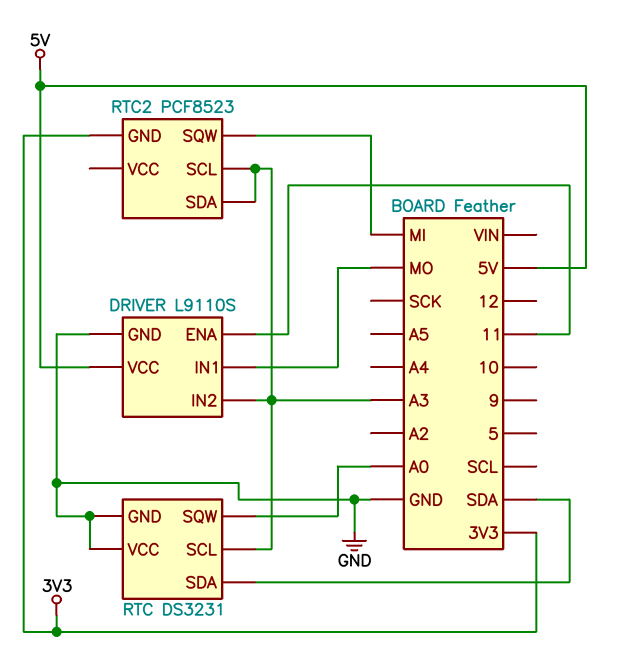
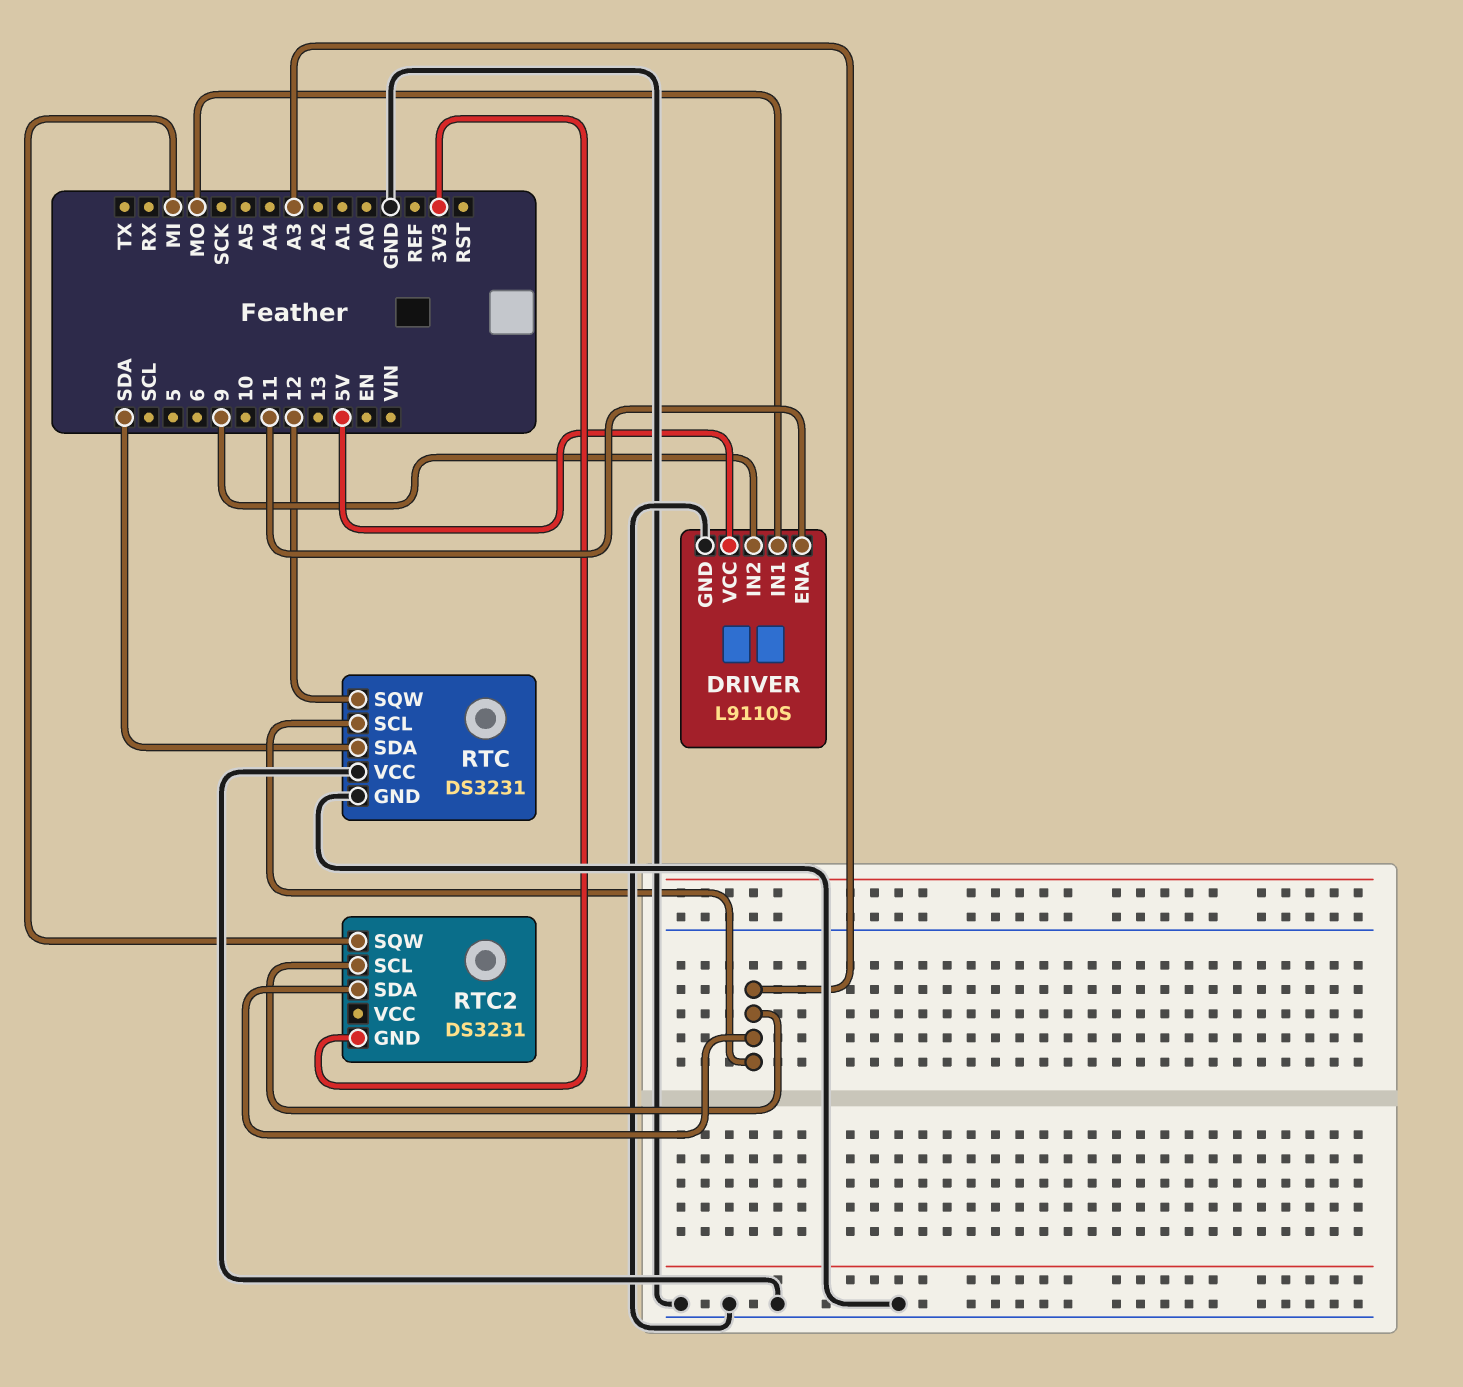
DRIVER pin IN2: A3 -> 9
RTC pin SQW: A0 -> 12
RTC2: PCF8523 -> DS3231

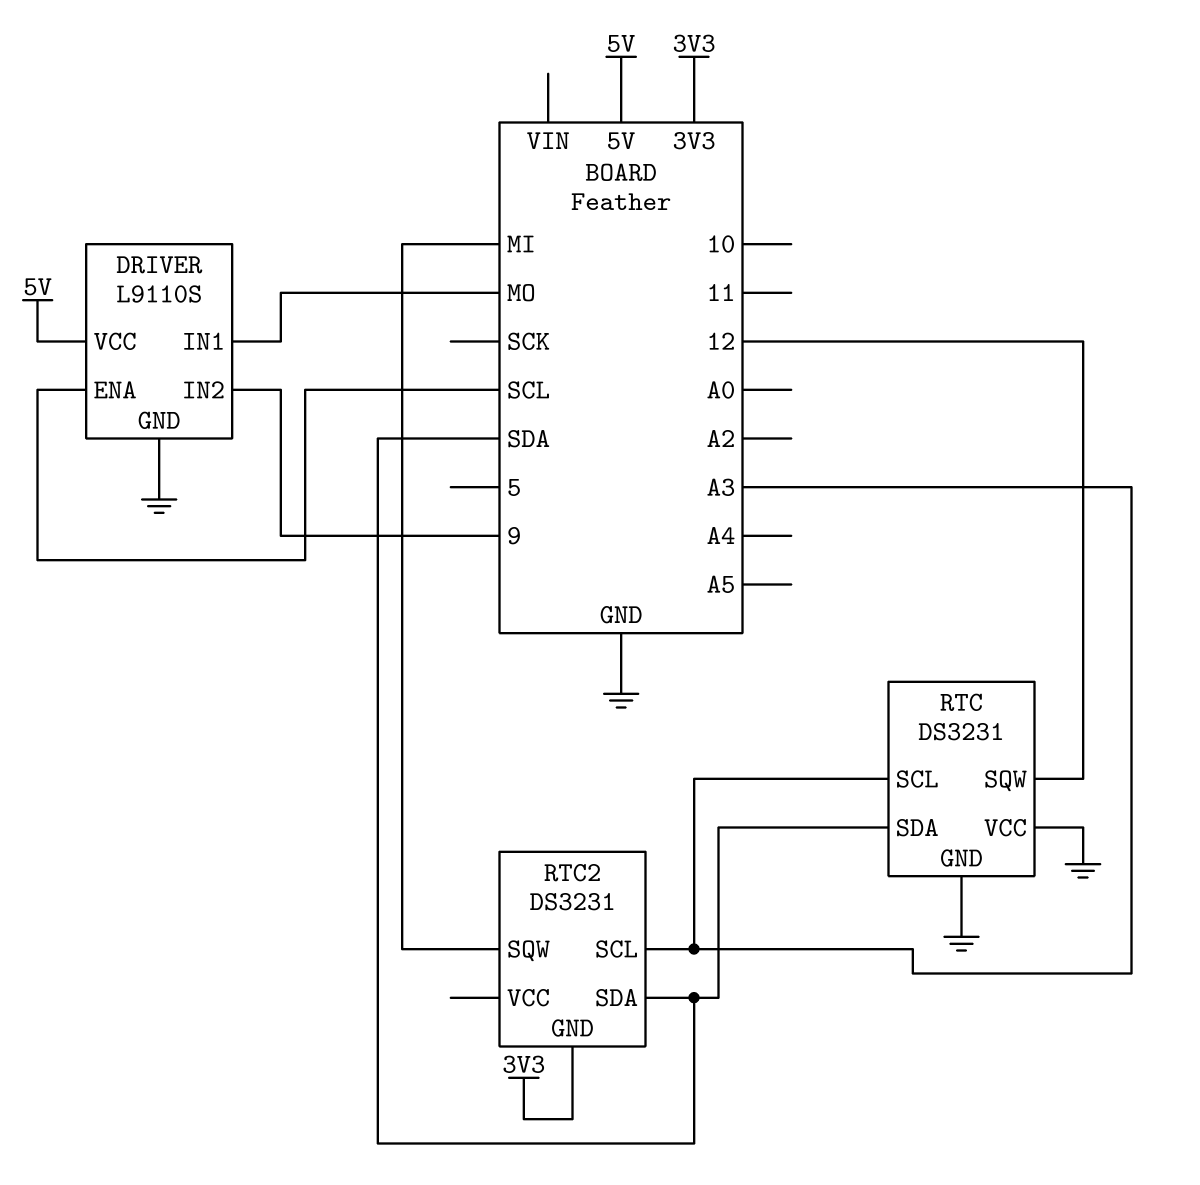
DRIVER pin ENA: 11 -> SCL
RTC2 pin SDA: A3 -> SDA

